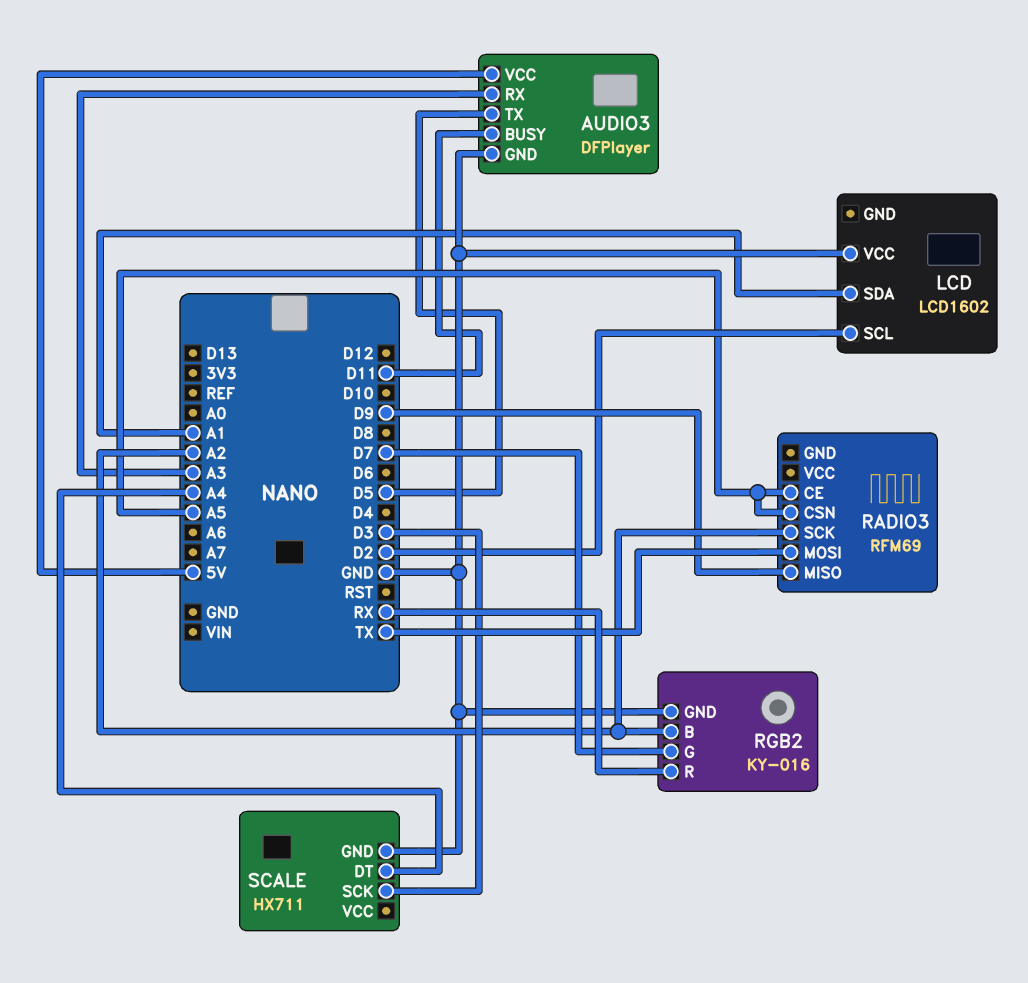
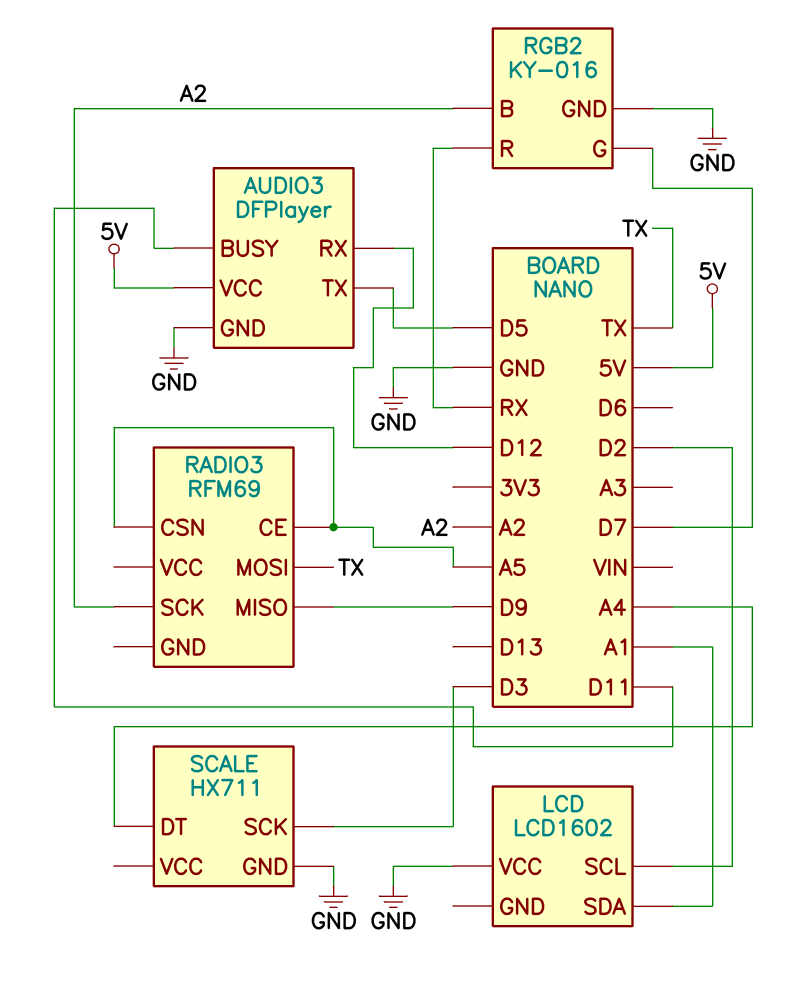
AUDIO3 pin RX: A3 -> D12

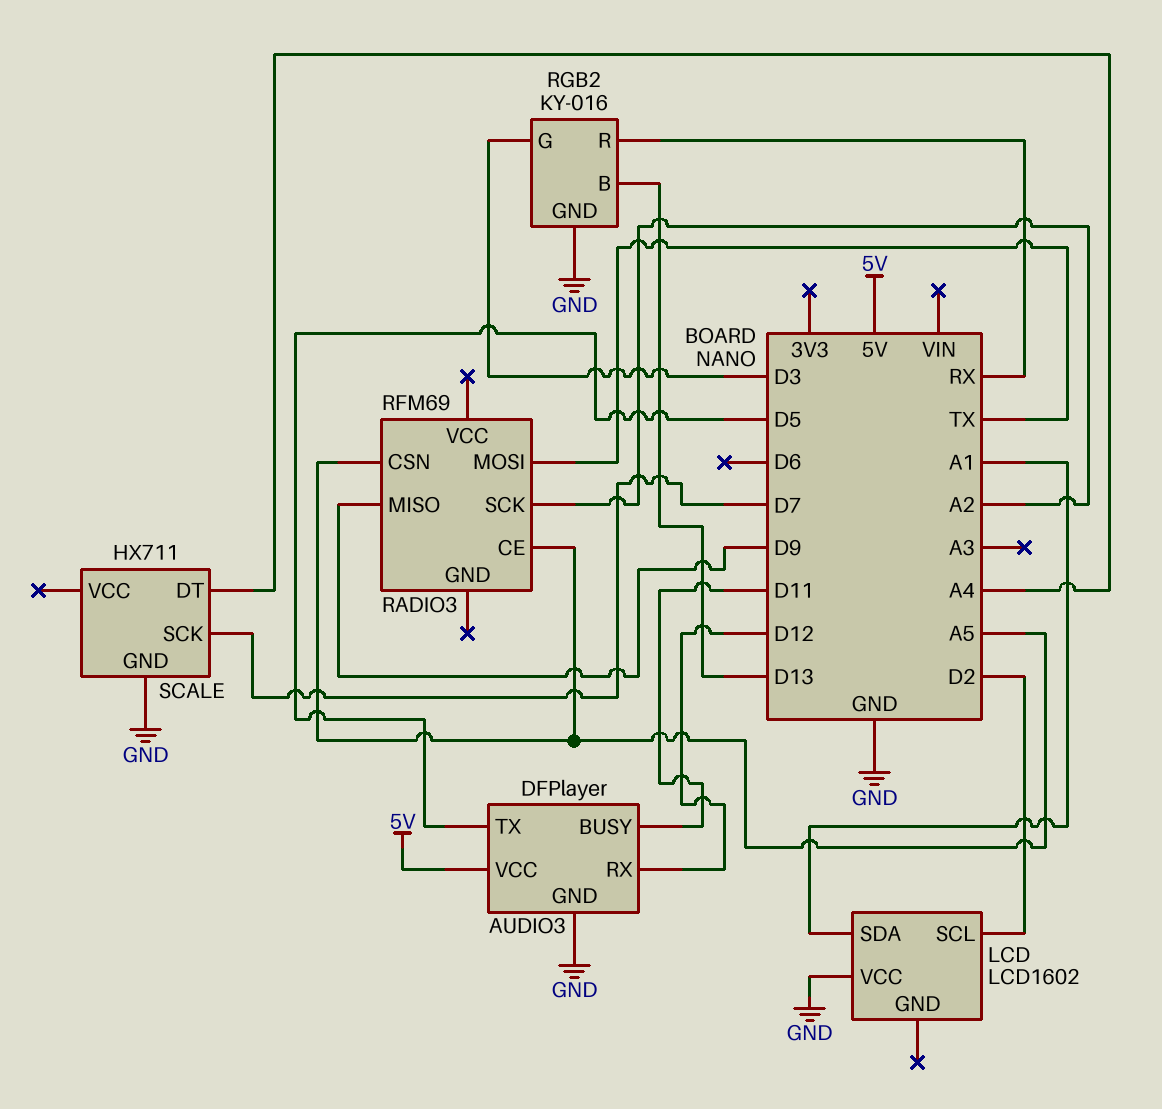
RGB2 pin B: A2 -> D13
RGB2 pin G: D7 -> D3
SCALE pin SCK: D3 -> D7

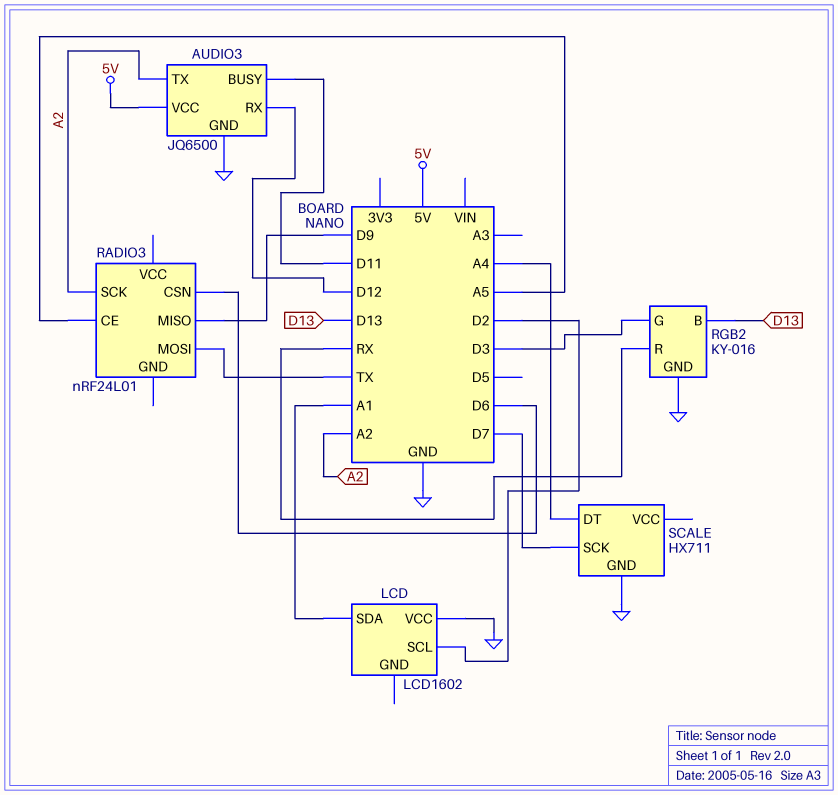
AUDIO3: DFPlayer -> JQ6500
AUDIO3 pin TX: D5 -> A2
RADIO3: RFM69 -> nRF24L01
RADIO3 pin CSN: A5 -> D6

